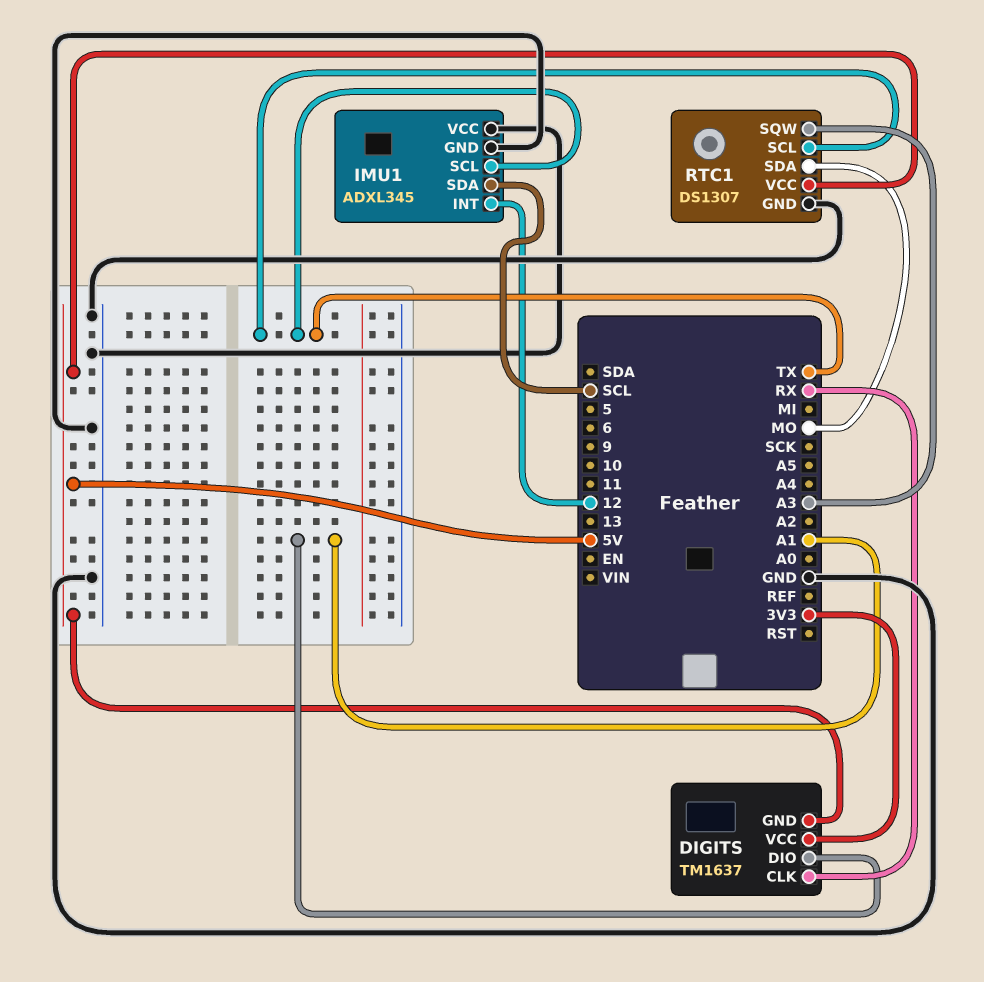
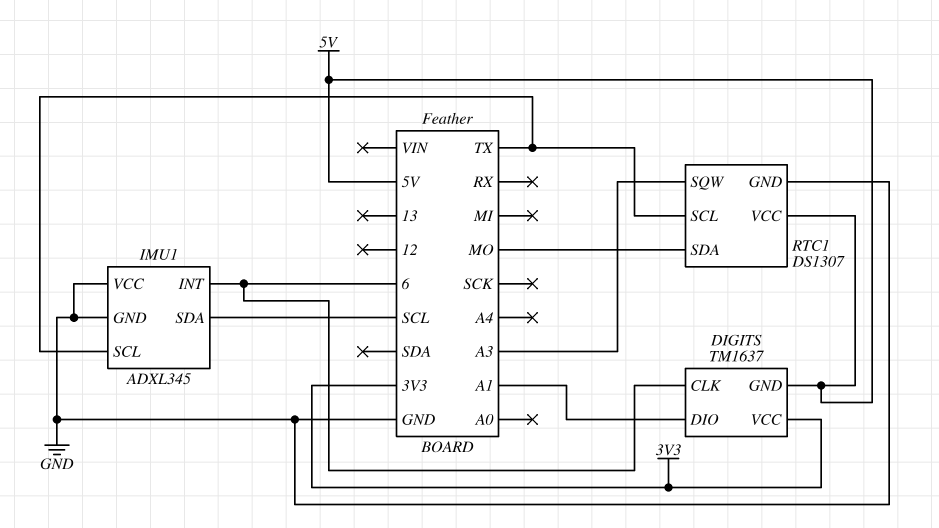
DIGITS pin CLK: RX -> 6
IMU1 pin INT: 12 -> 6

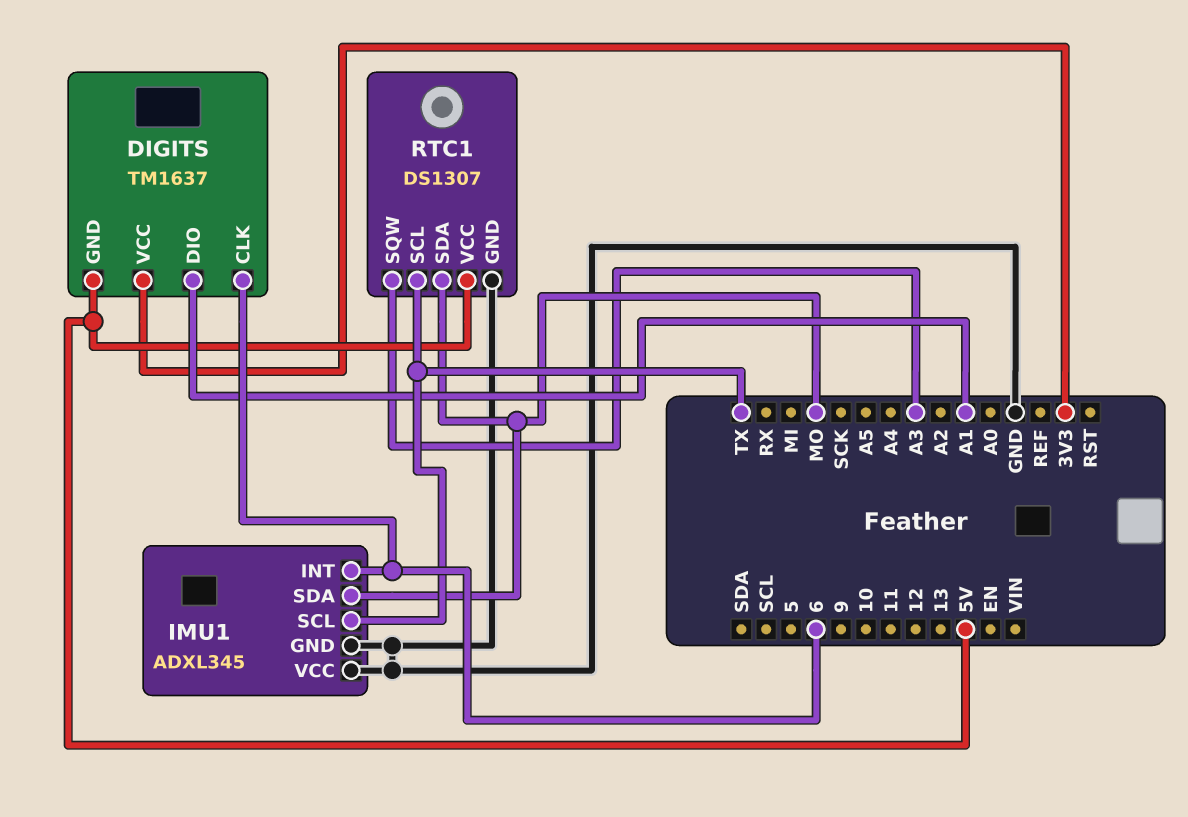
IMU1 pin SDA: SCL -> MO

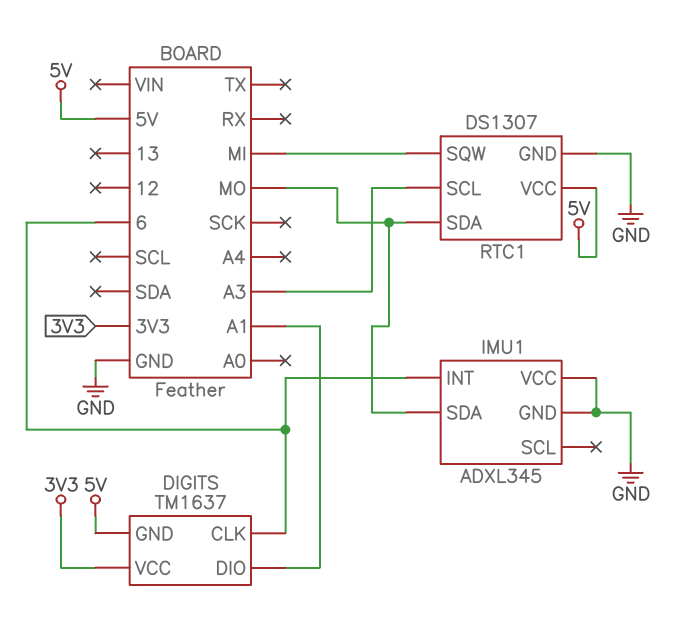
IMU1 pin SCL: TX -> none
RTC1 pin SCL: TX -> A3
RTC1 pin SQW: A3 -> MI

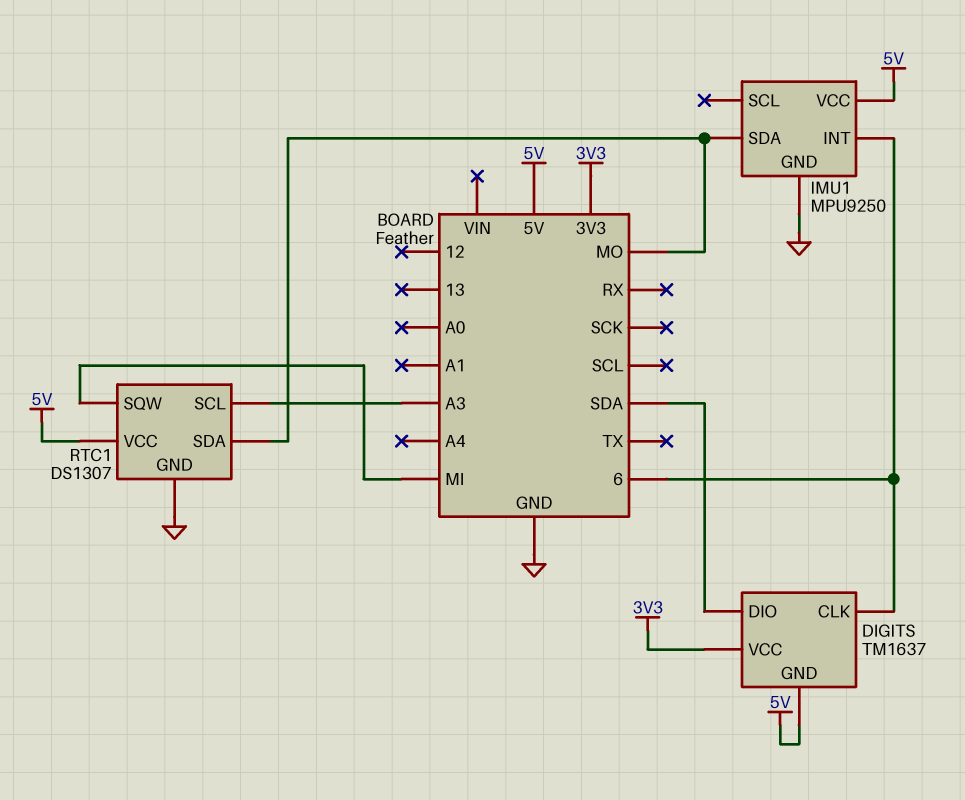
DIGITS pin DIO: A1 -> SDA
IMU1: ADXL345 -> MPU9250
IMU1 pin VCC: GND -> 5V

